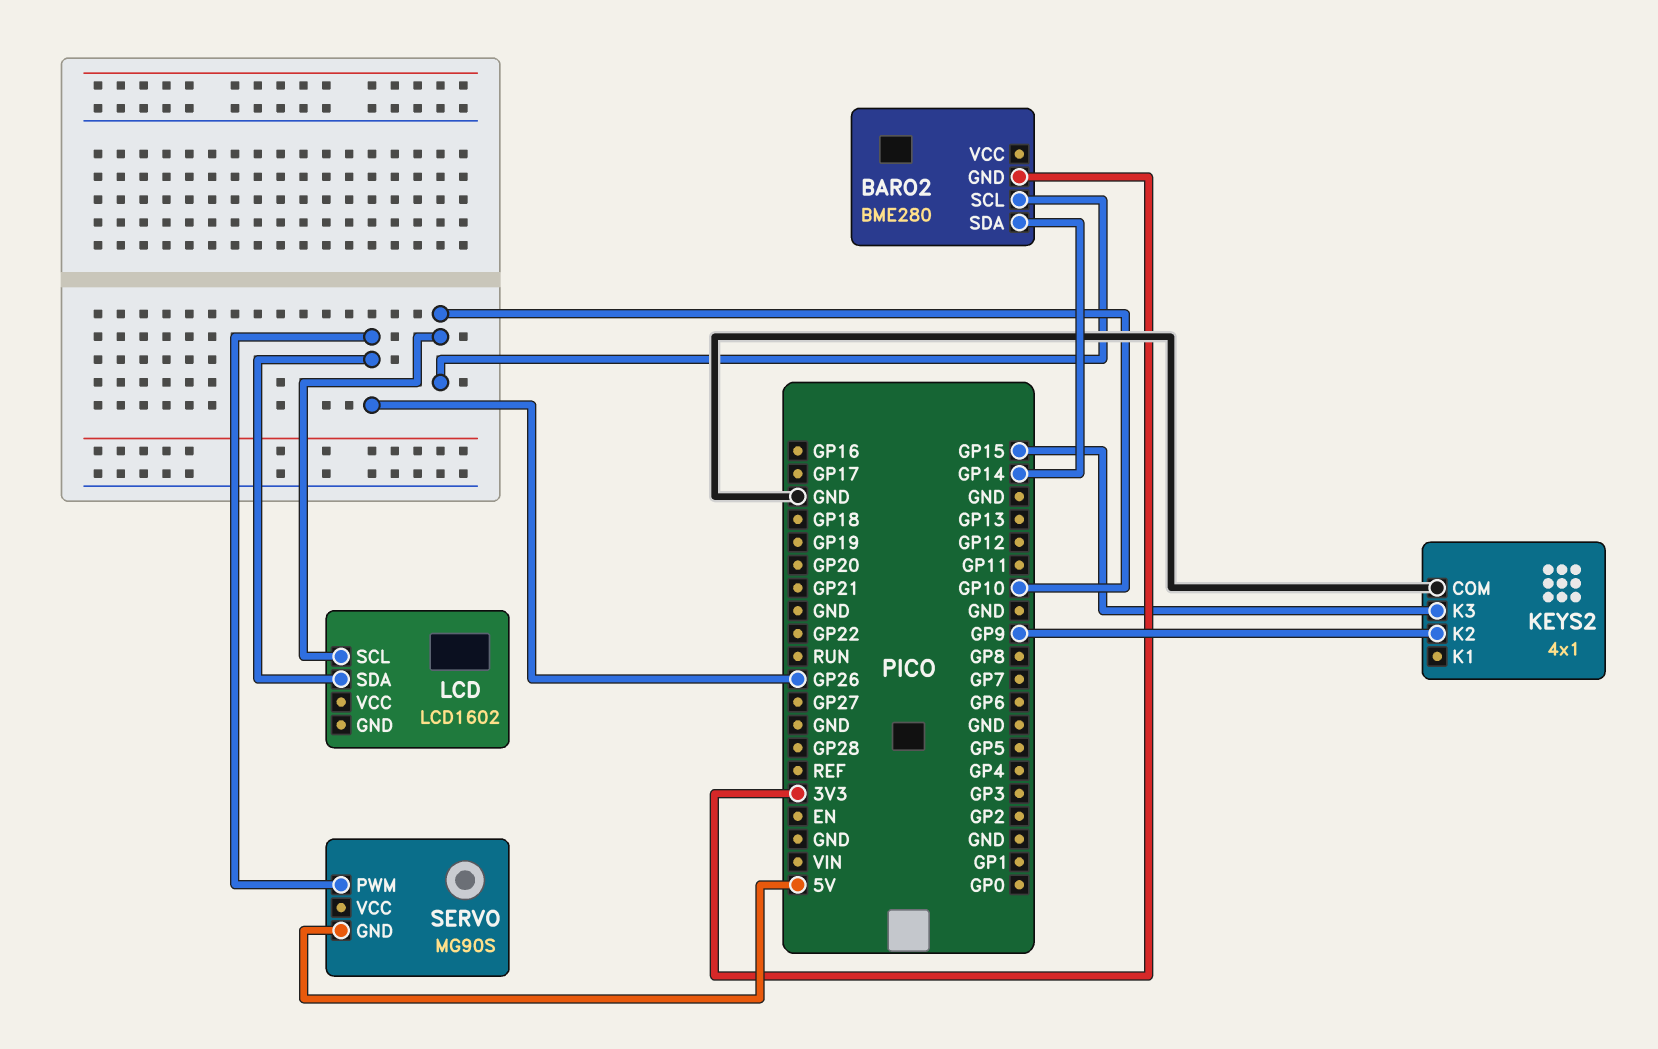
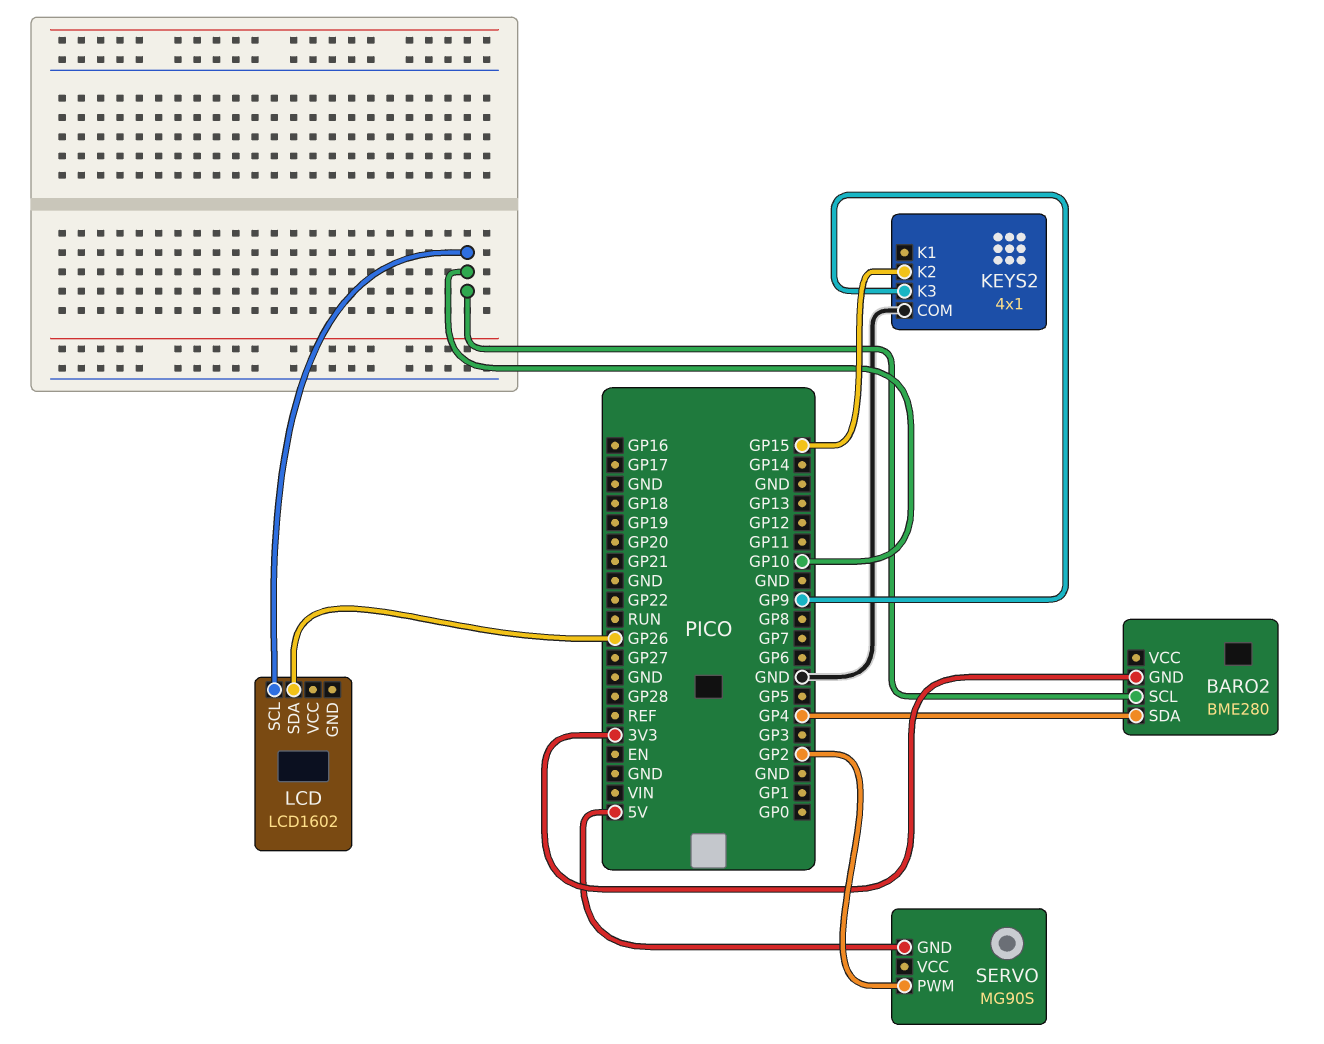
BARO2 pin SDA: GP14 -> GP4
KEYS2 pin K2: GP9 -> GP15
KEYS2 pin K3: GP15 -> GP9
SERVO pin PWM: GP26 -> GP2

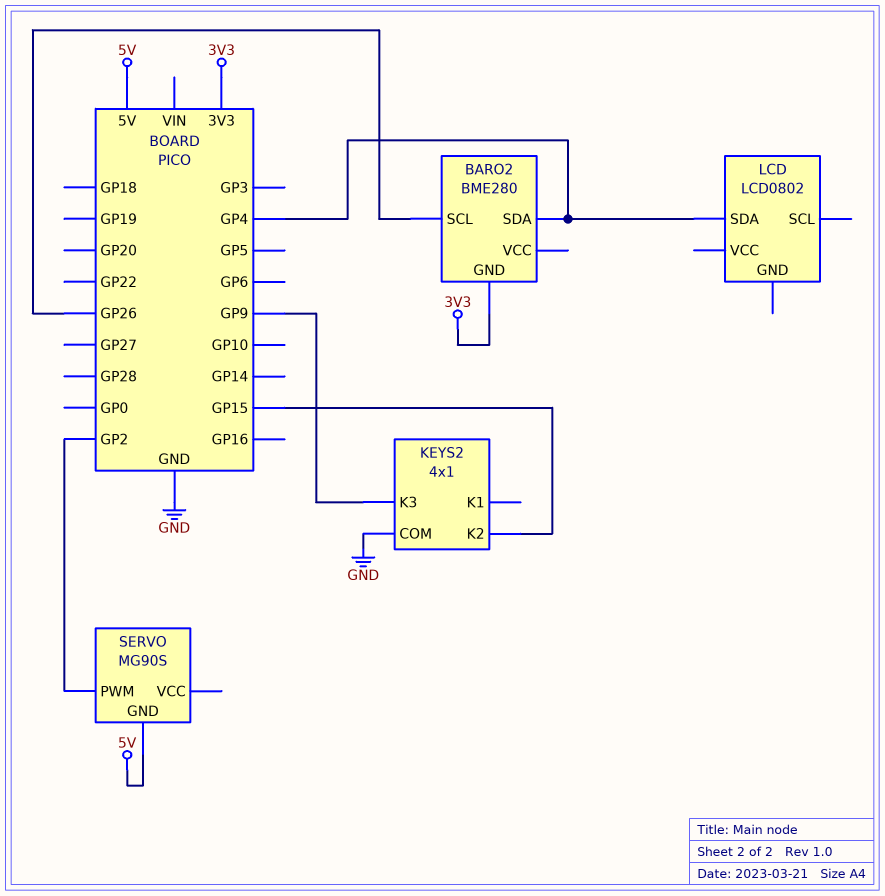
BARO2 pin SCL: GP10 -> GP26
LCD: LCD1602 -> LCD0802
LCD pin SCL: GP10 -> none
LCD pin SDA: GP26 -> GP4

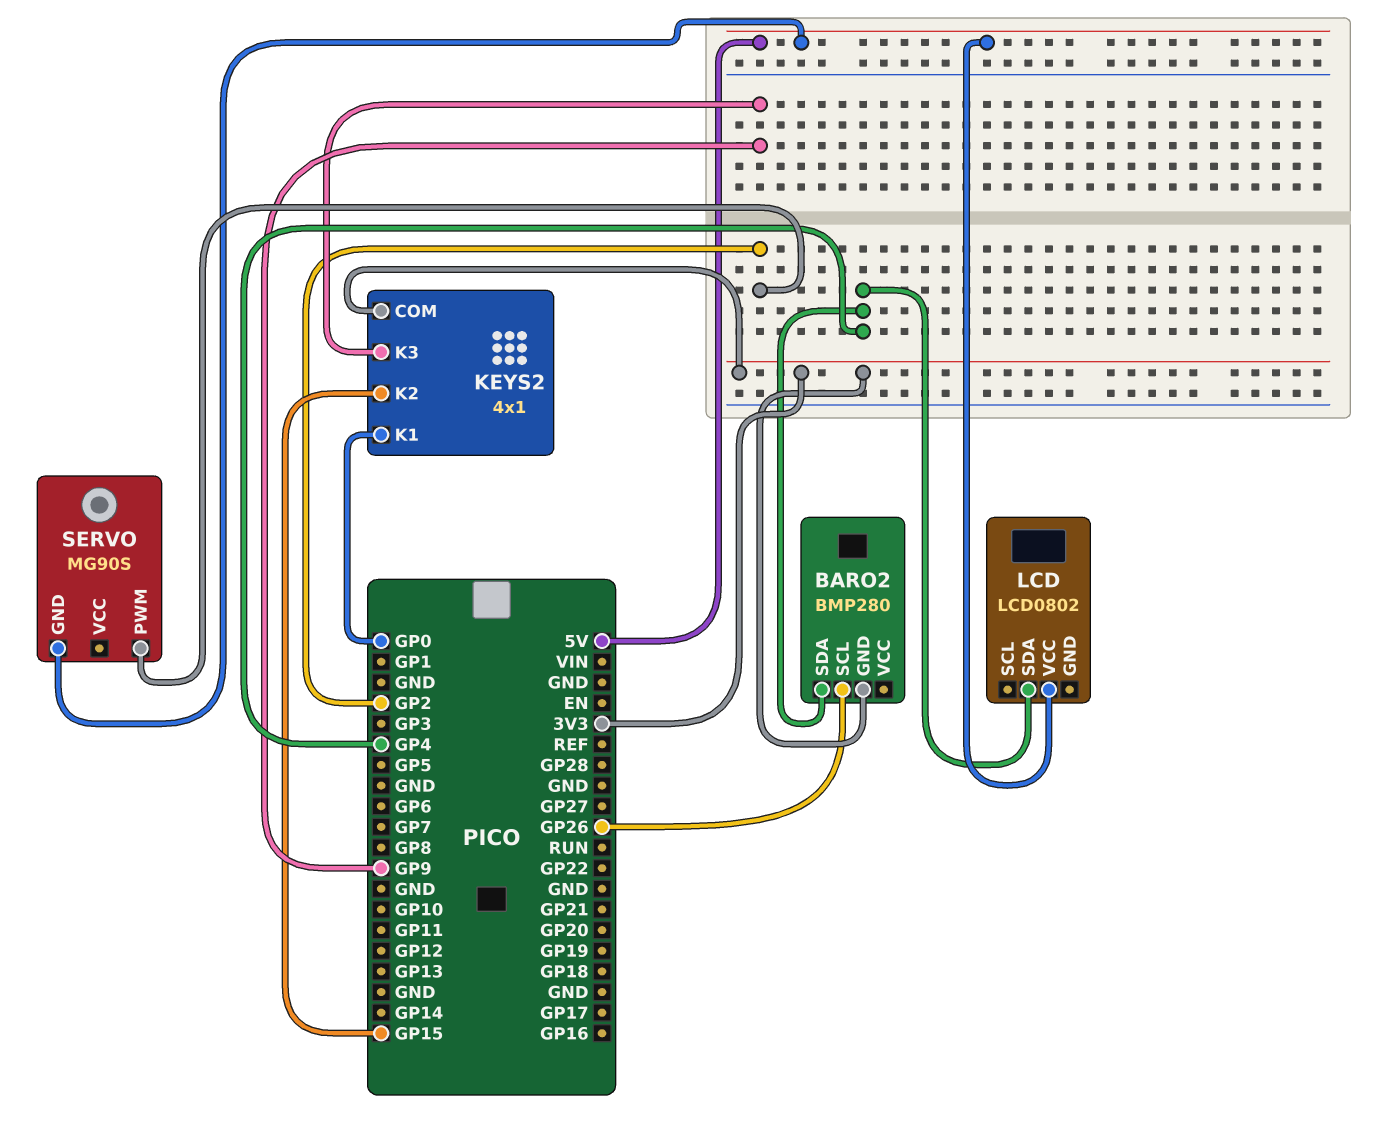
BARO2: BME280 -> BMP280
KEYS2 pin COM: GND -> 3V3
KEYS2 pin K1: none -> GP0
LCD pin VCC: none -> 5V

